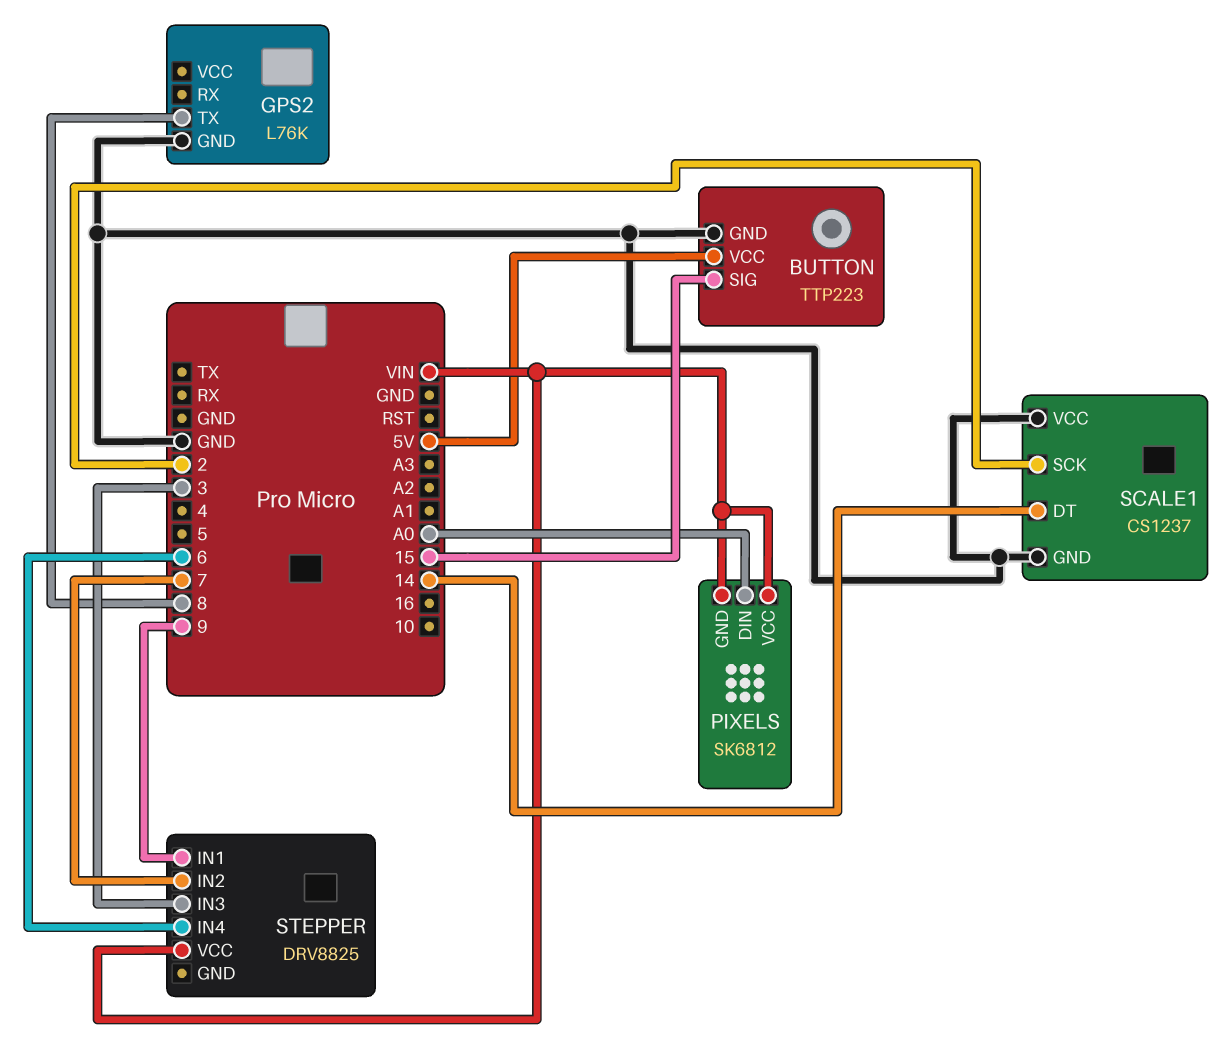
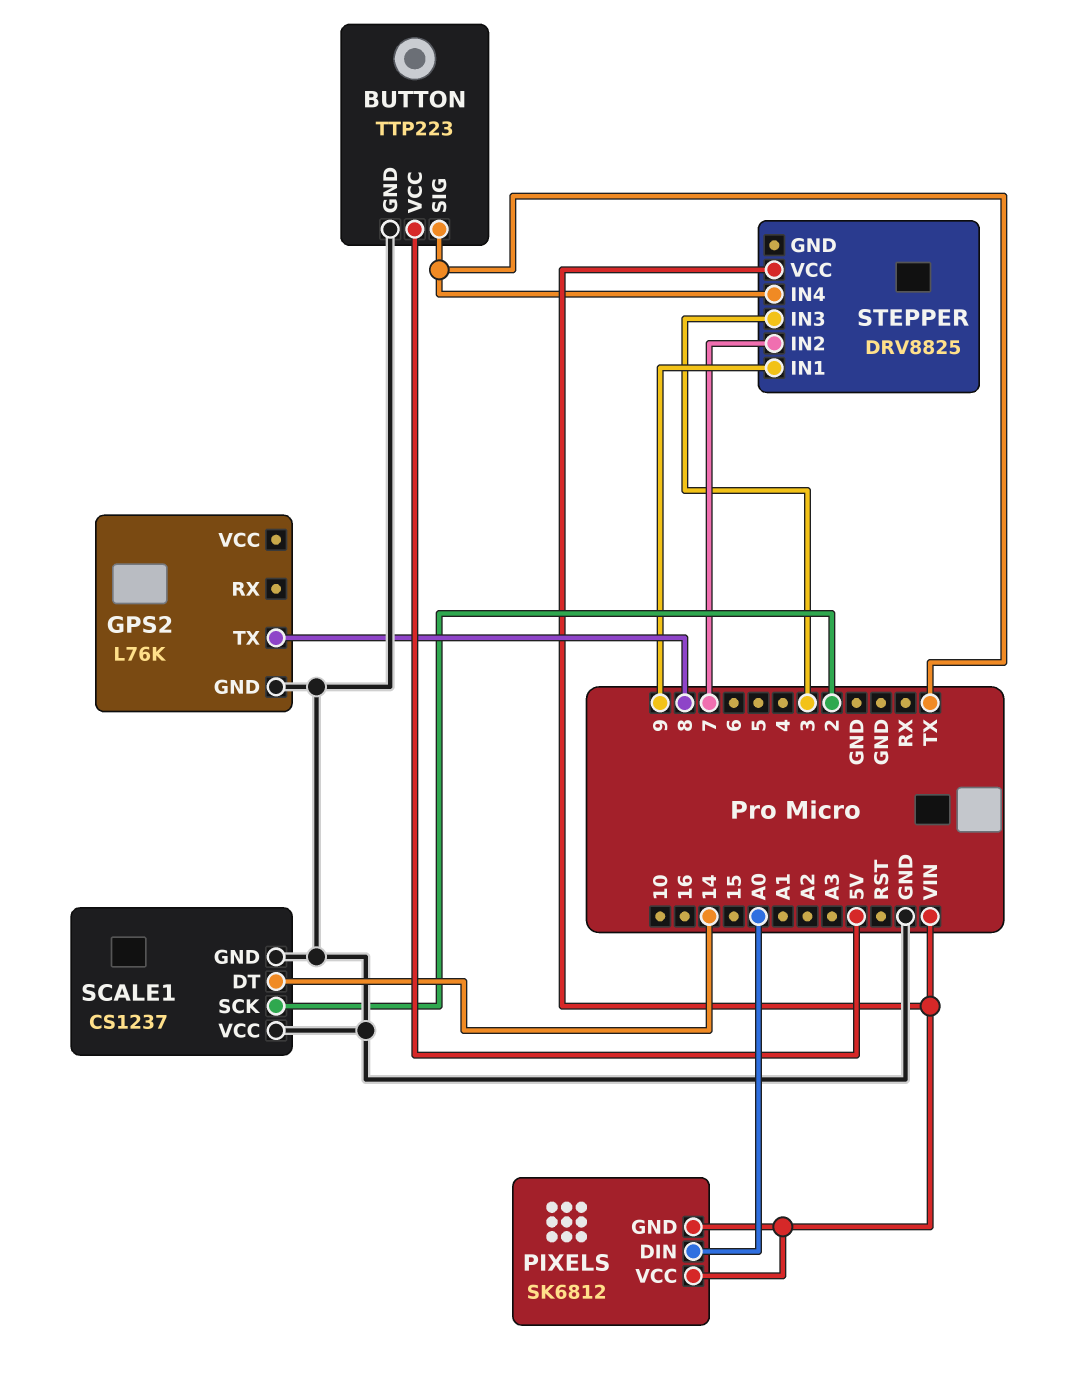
BUTTON pin SIG: 15 -> TX
STEPPER pin IN4: 6 -> TX

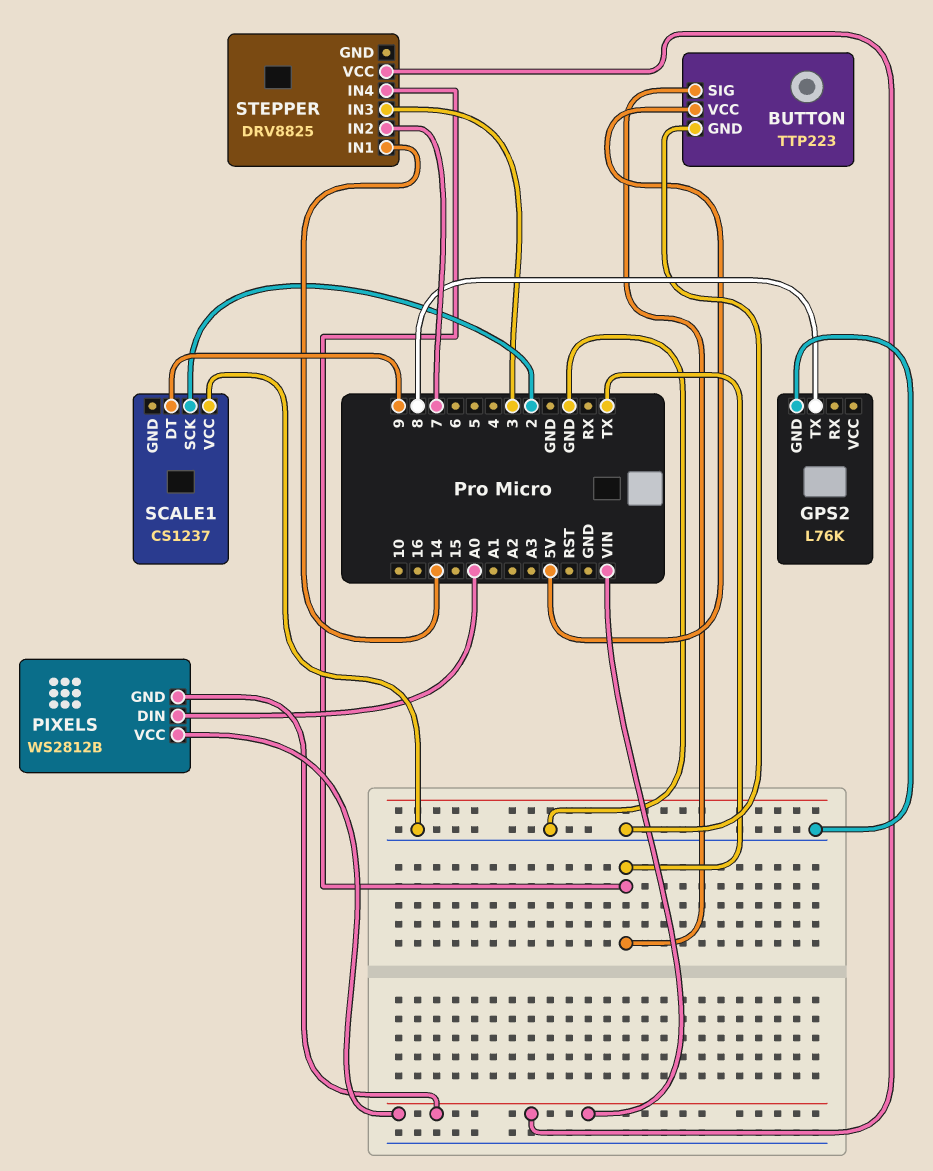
PIXELS: SK6812 -> WS2812B
SCALE1 pin DT: 14 -> 9
SCALE1 pin GND: GND -> none
STEPPER pin IN1: 9 -> 14

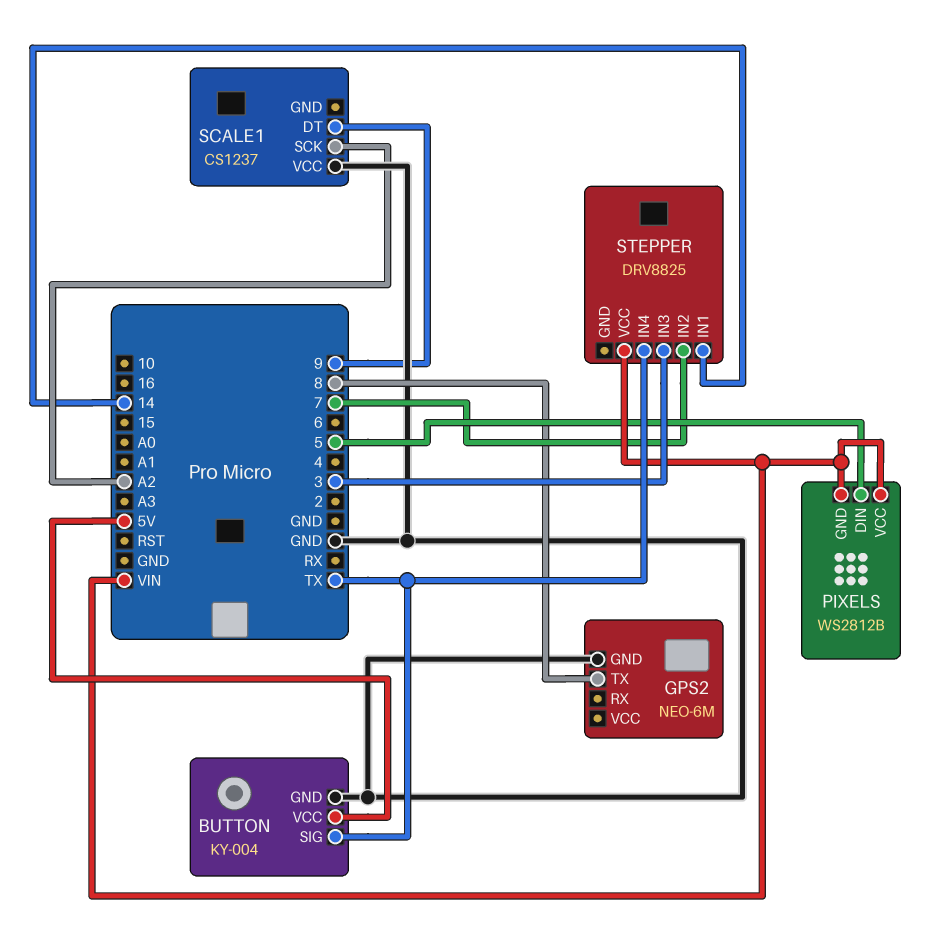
BUTTON: TTP223 -> KY-004
GPS2: L76K -> NEO-6M
PIXELS pin DIN: A0 -> 5
SCALE1 pin SCK: 2 -> A2

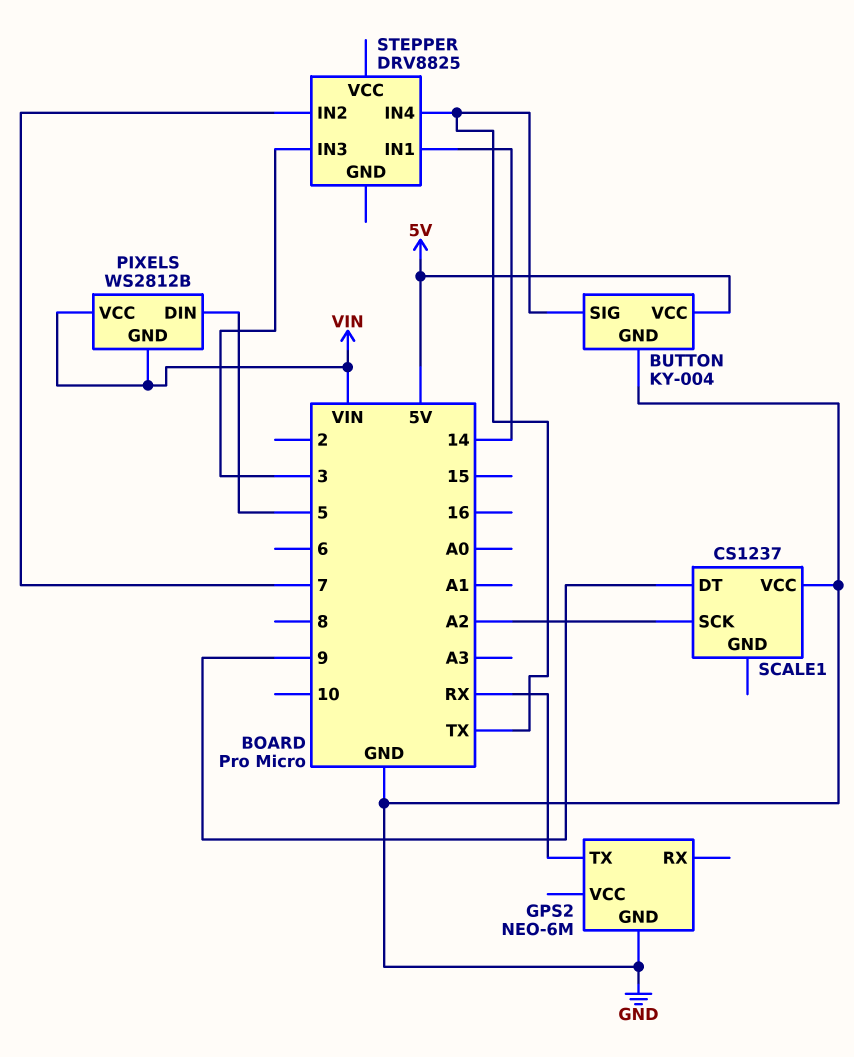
GPS2 pin TX: 8 -> RX
STEPPER pin VCC: VIN -> none

